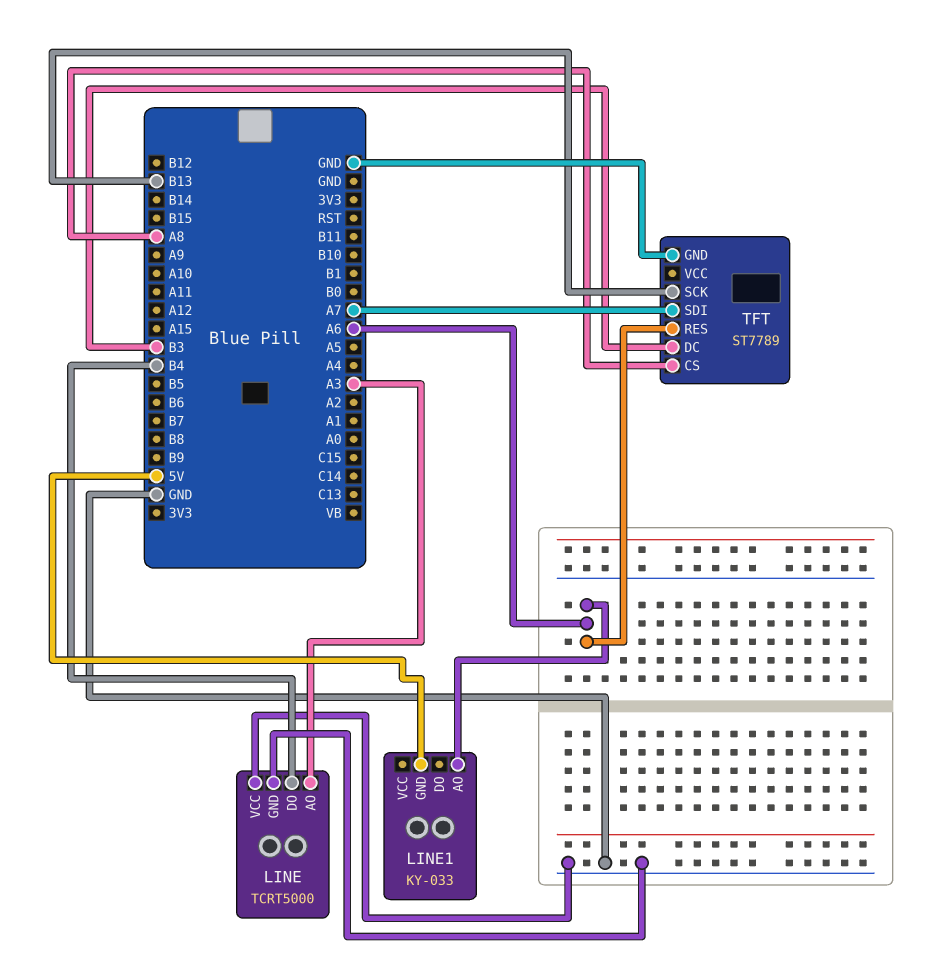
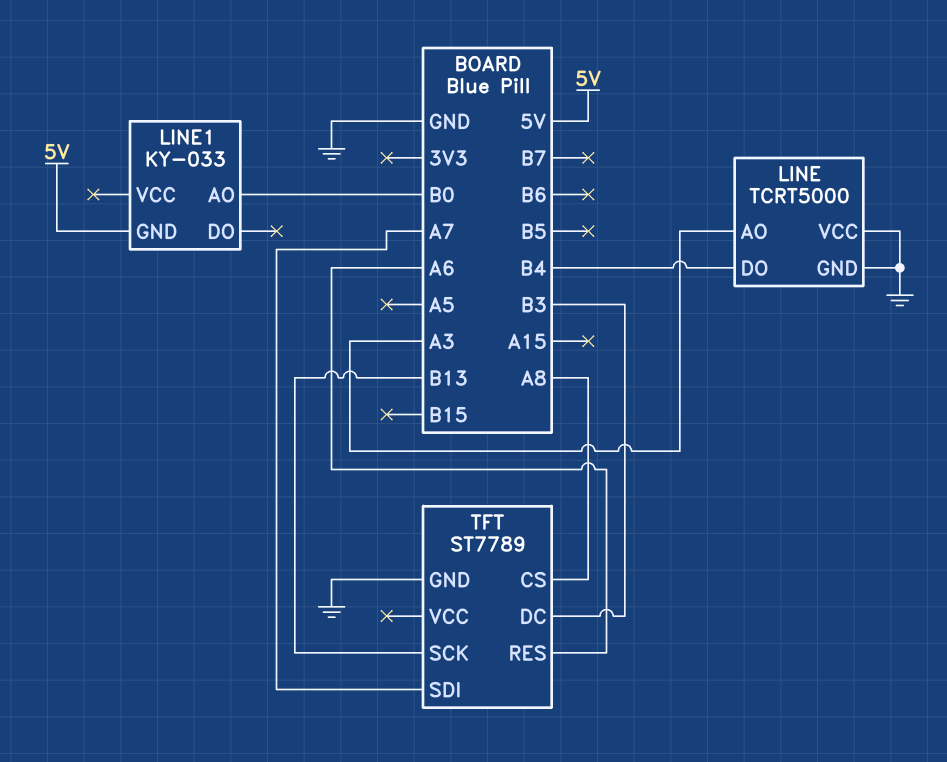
LINE1 pin AO: A6 -> B0

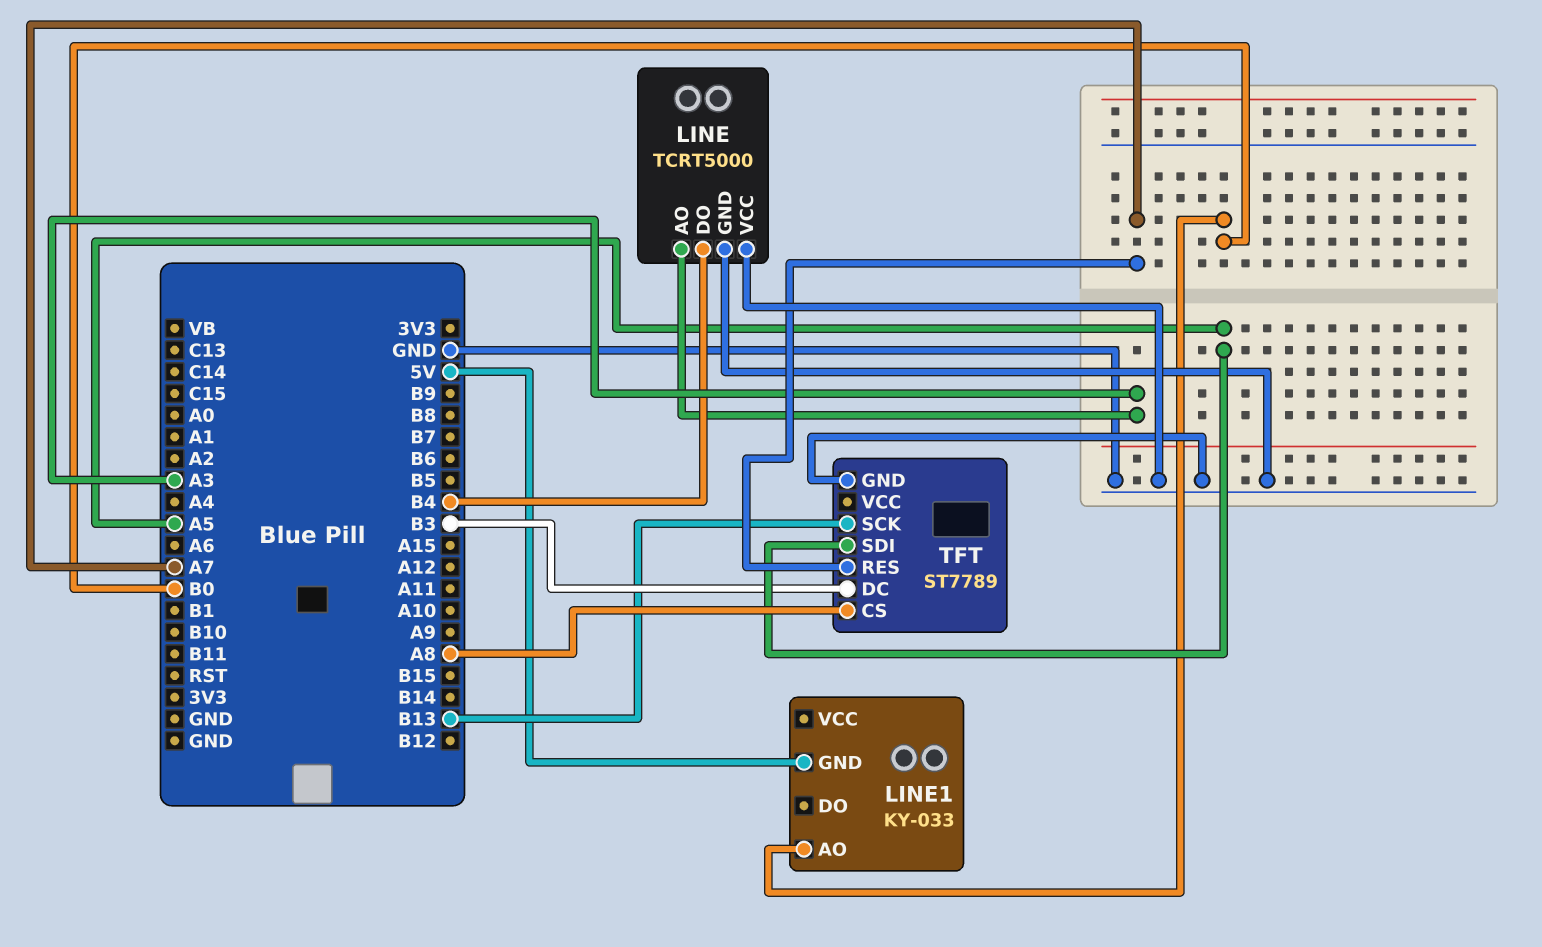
TFT pin RES: A6 -> A7
TFT pin SDI: A7 -> A5

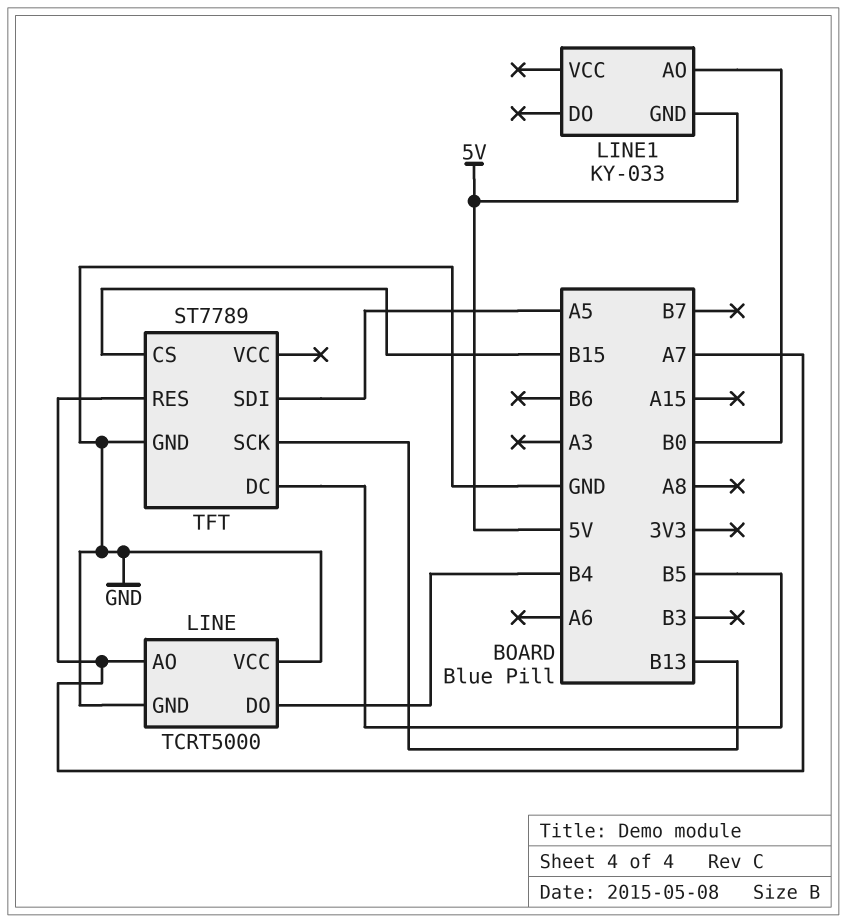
LINE pin AO: A3 -> A7
TFT pin CS: A8 -> B15
TFT pin DC: B3 -> B5

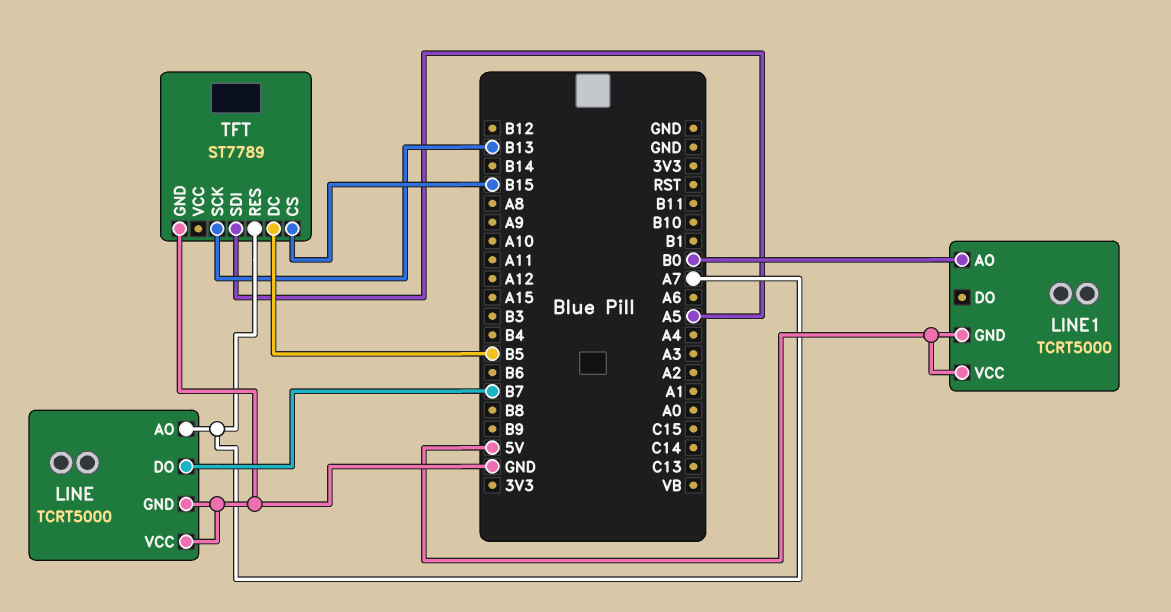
LINE pin DO: B4 -> B7
LINE1: KY-033 -> TCRT5000
LINE1 pin VCC: none -> 5V

